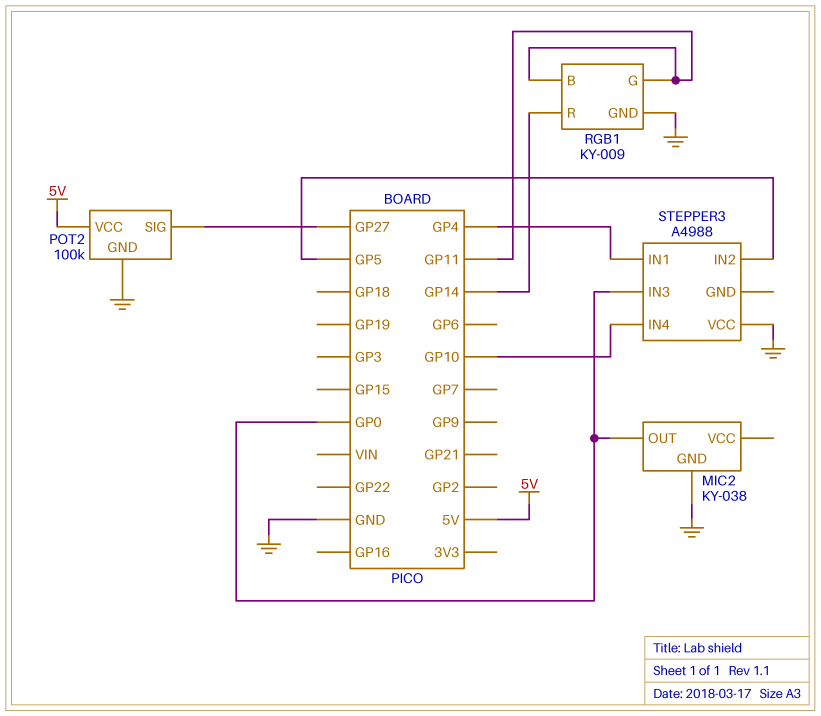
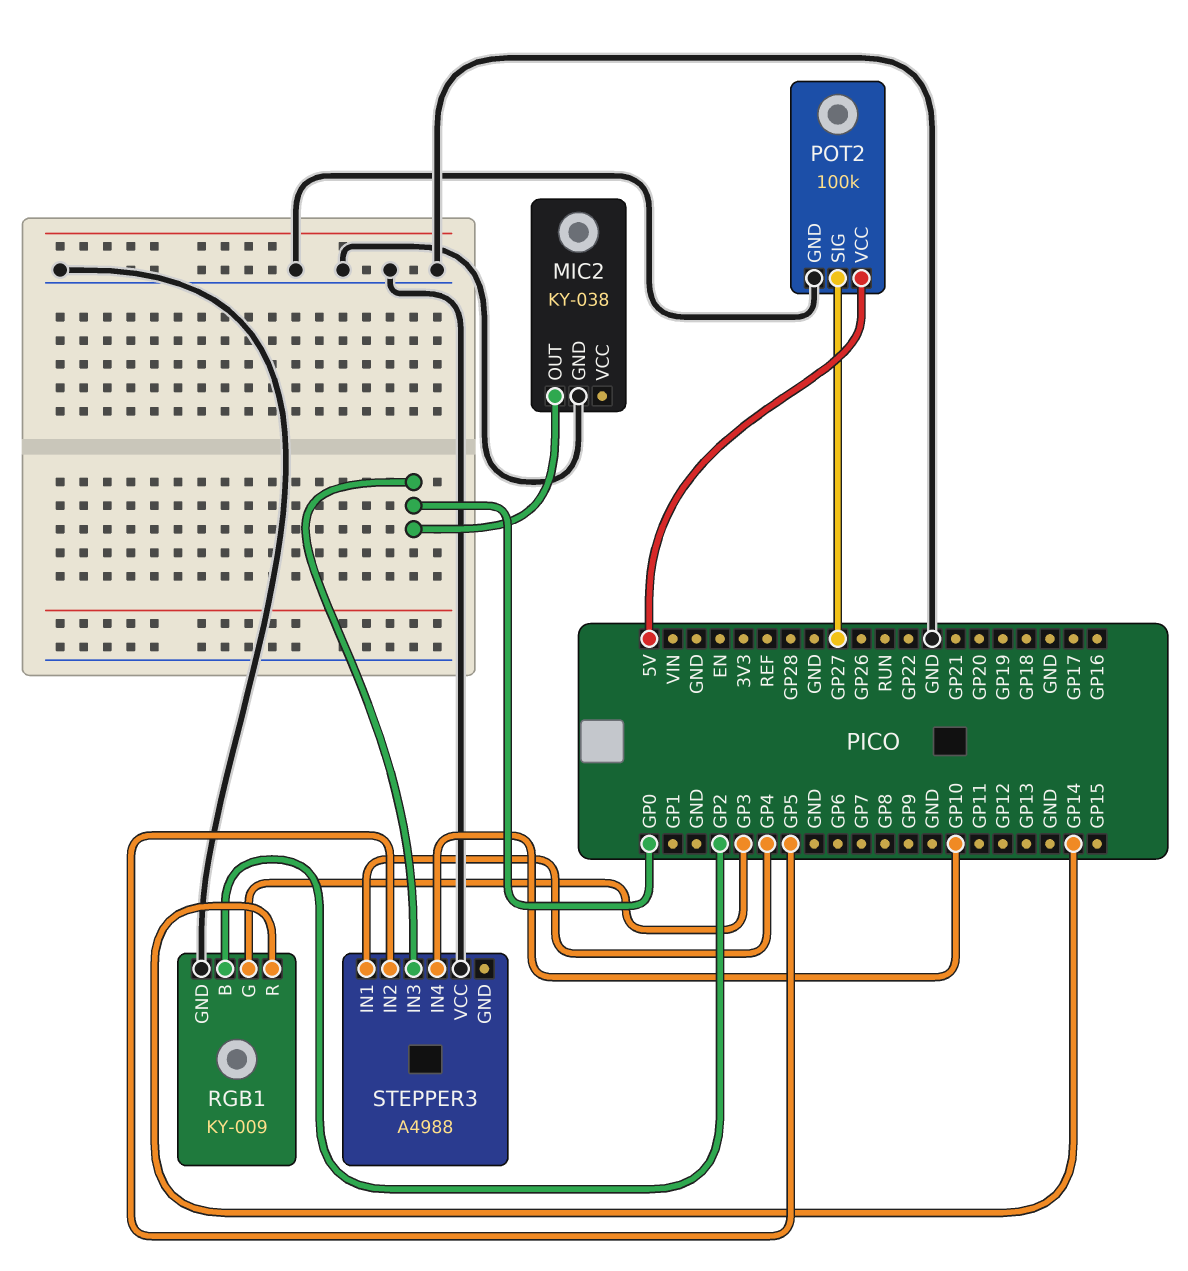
RGB1 pin B: GP11 -> GP2
RGB1 pin G: GP11 -> GP3

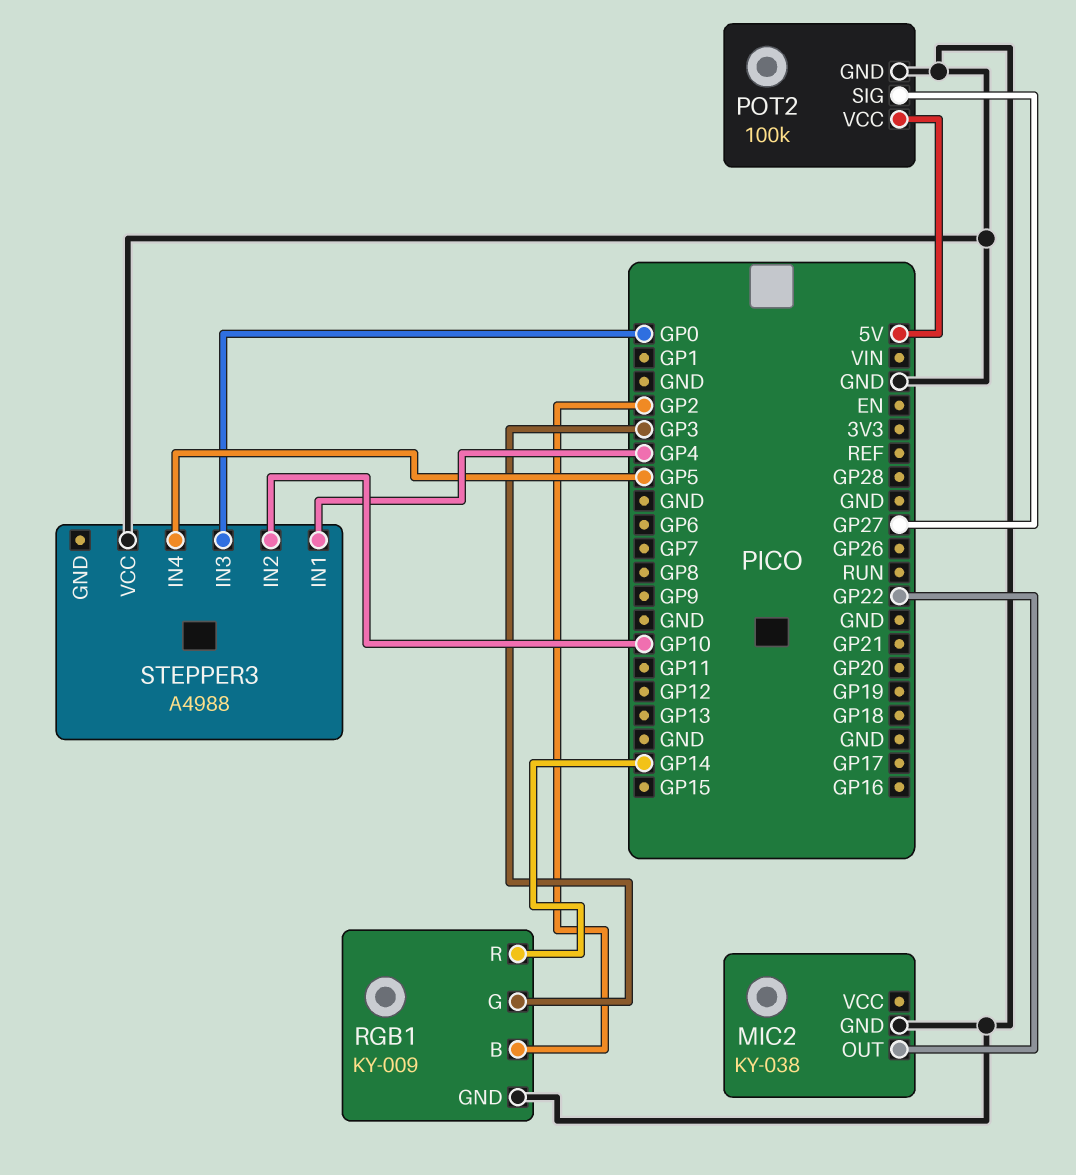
MIC2 pin OUT: GP0 -> GP22
STEPPER3 pin IN2: GP5 -> GP10
STEPPER3 pin IN4: GP10 -> GP5

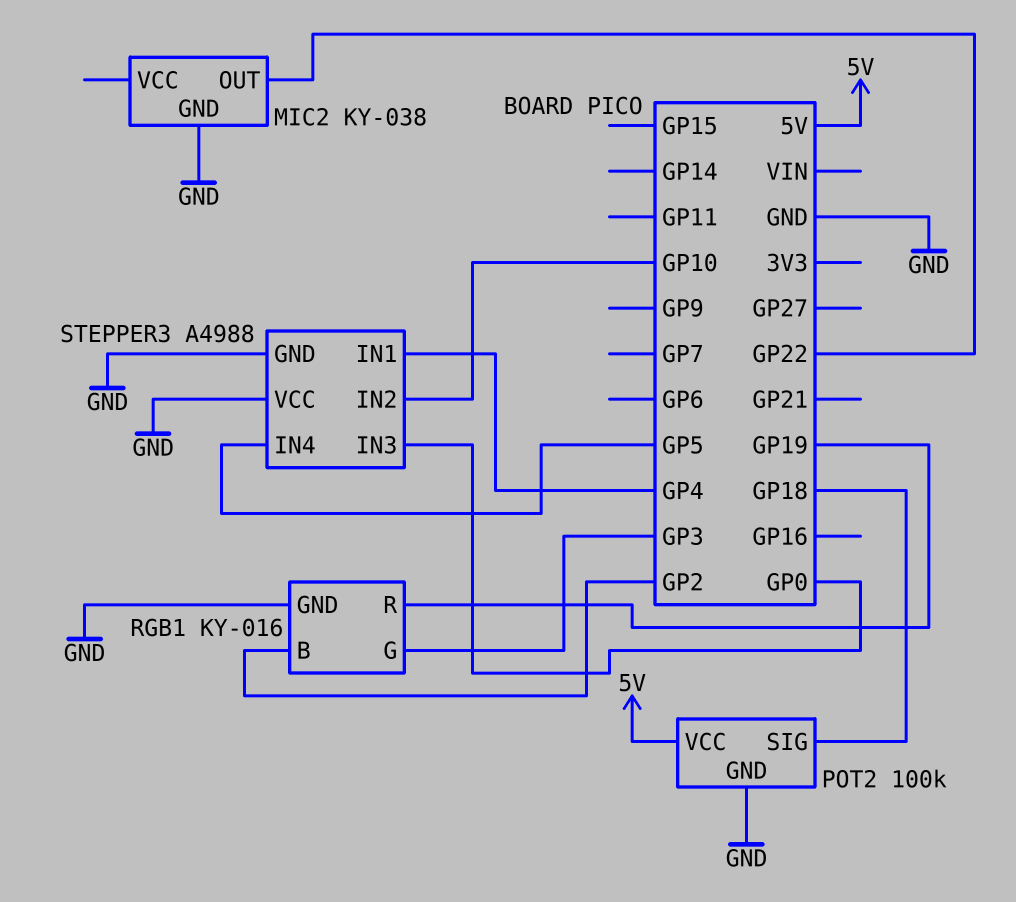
POT2 pin SIG: GP27 -> GP18
RGB1: KY-009 -> KY-016
RGB1 pin R: GP14 -> GP19
STEPPER3 pin GND: none -> GND

